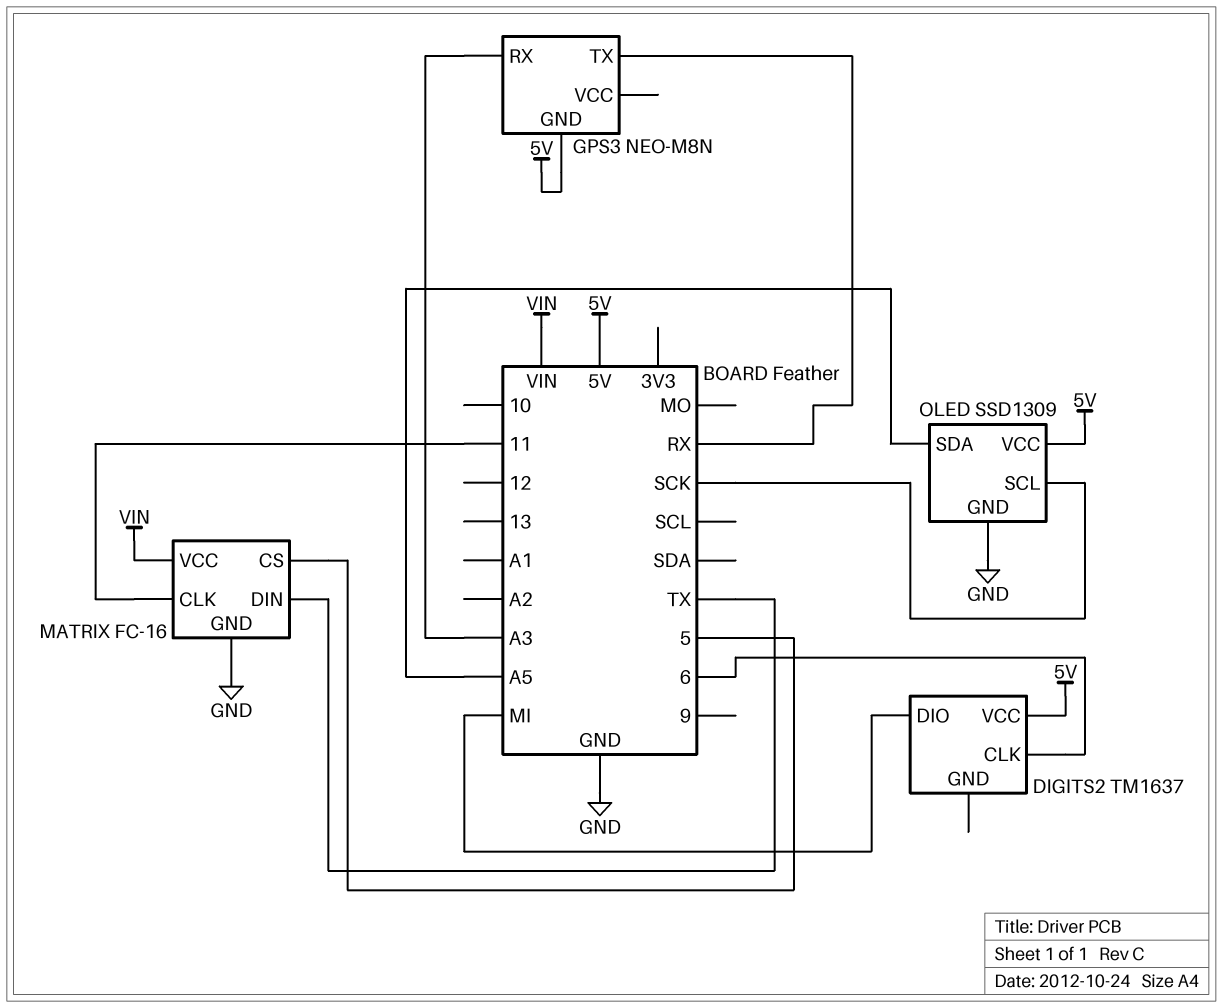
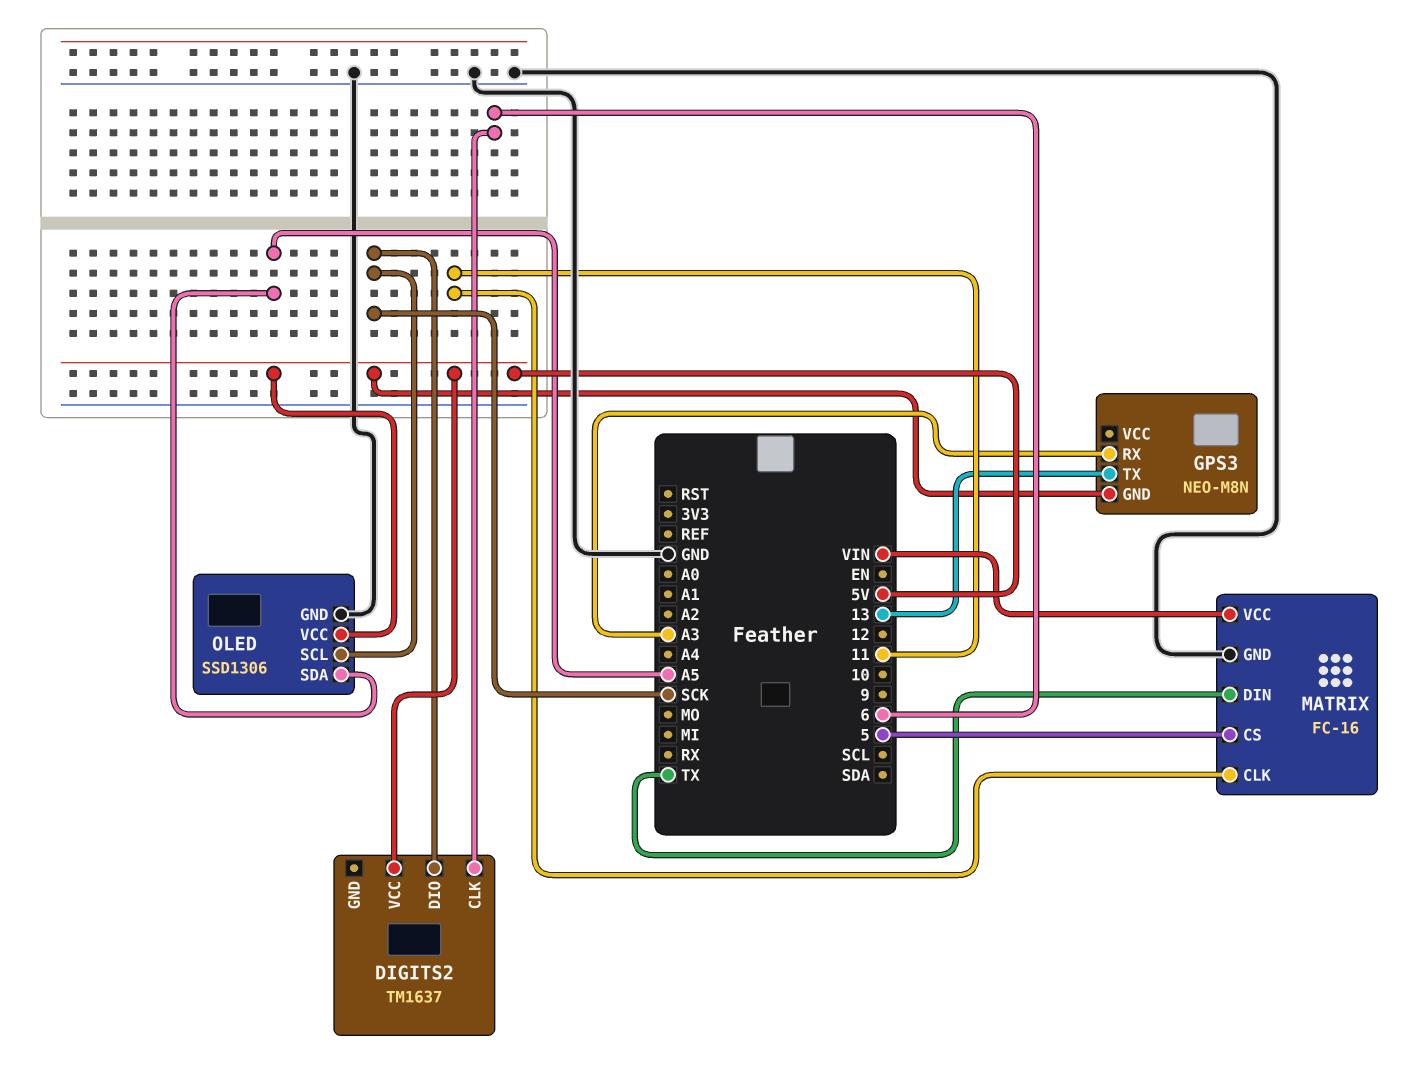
DIGITS2 pin DIO: MI -> SCK
GPS3 pin TX: RX -> 13
OLED: SSD1309 -> SSD1306

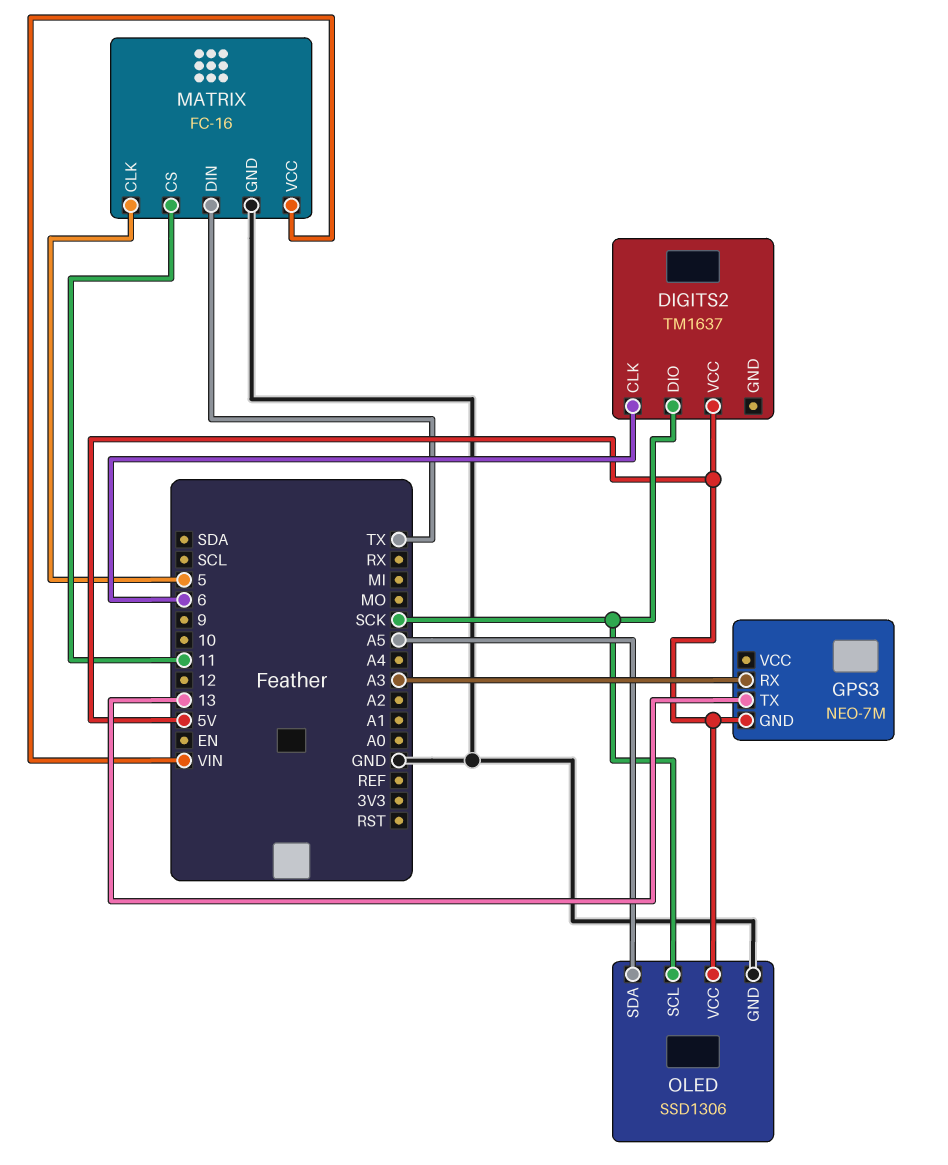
GPS3: NEO-M8N -> NEO-7M
MATRIX pin CLK: 11 -> 5
MATRIX pin CS: 5 -> 11

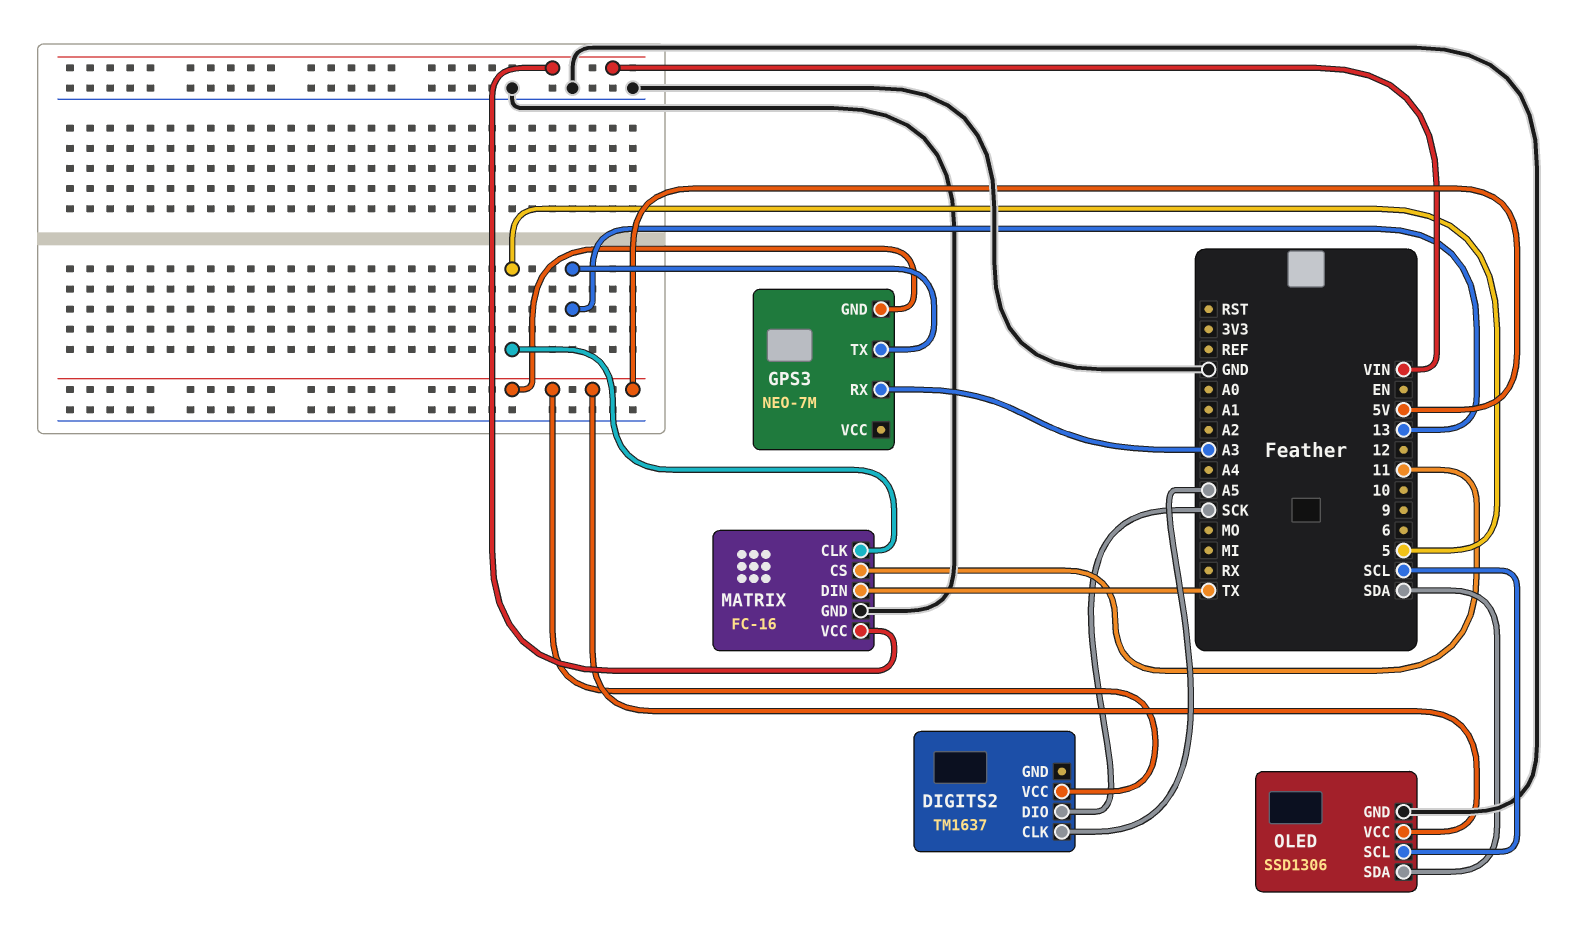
DIGITS2 pin CLK: 6 -> A5
OLED pin SCL: SCK -> SCL
OLED pin SDA: A5 -> SDA

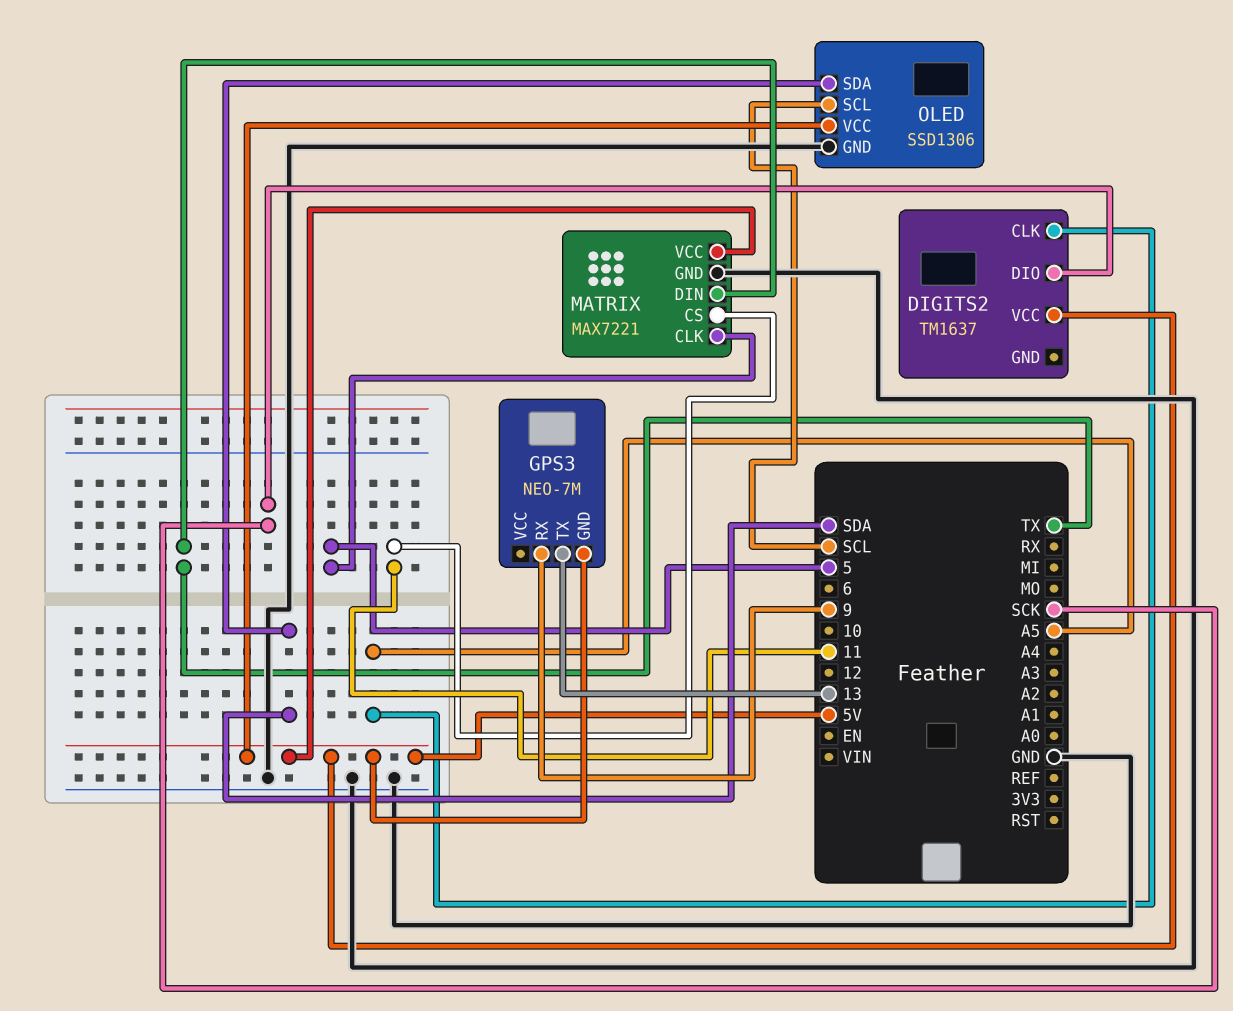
GPS3 pin RX: A3 -> 9
MATRIX: FC-16 -> MAX7221
MATRIX pin VCC: VIN -> 5V

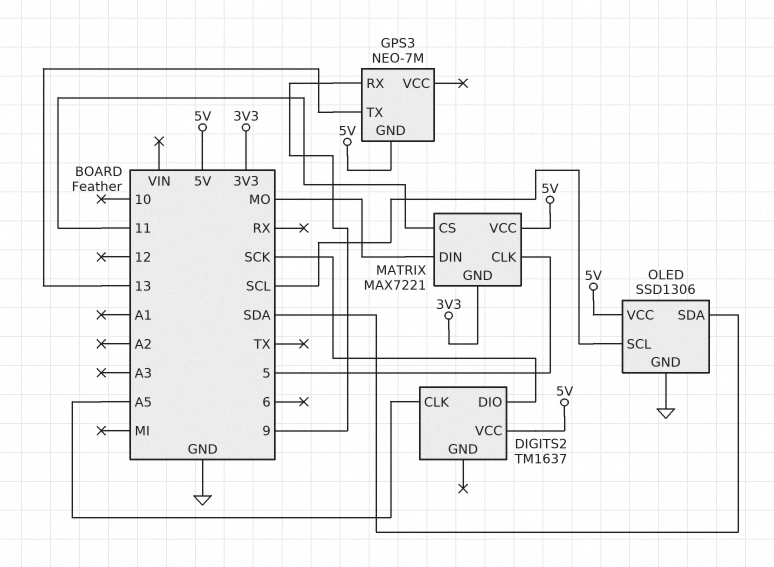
MATRIX pin DIN: TX -> MO
MATRIX pin GND: GND -> 3V3

